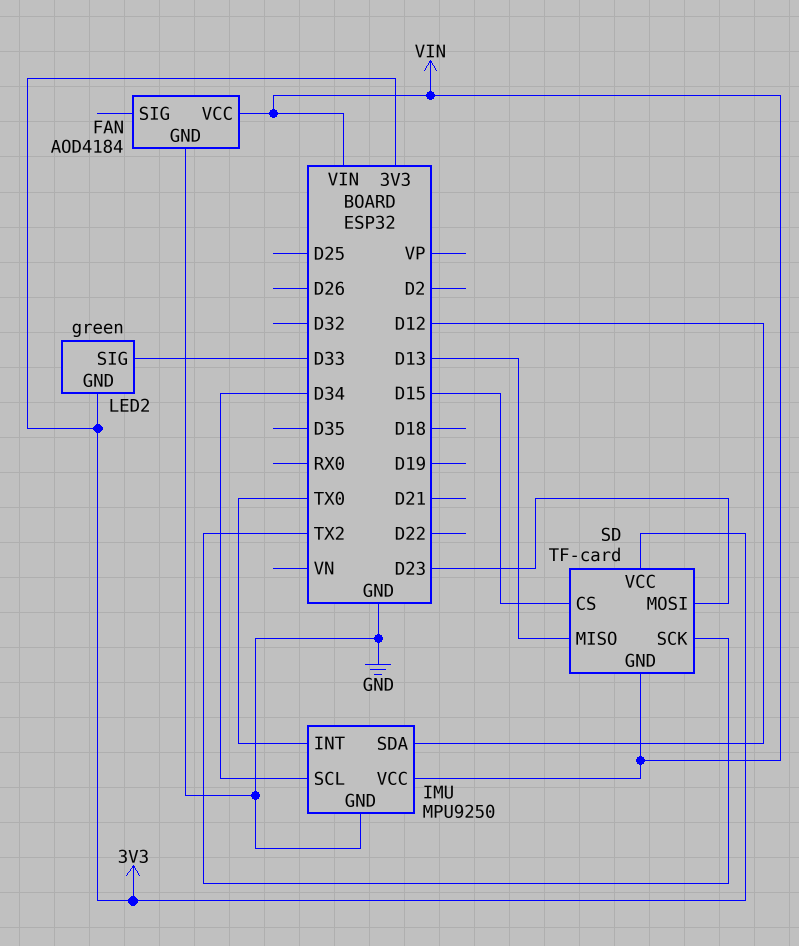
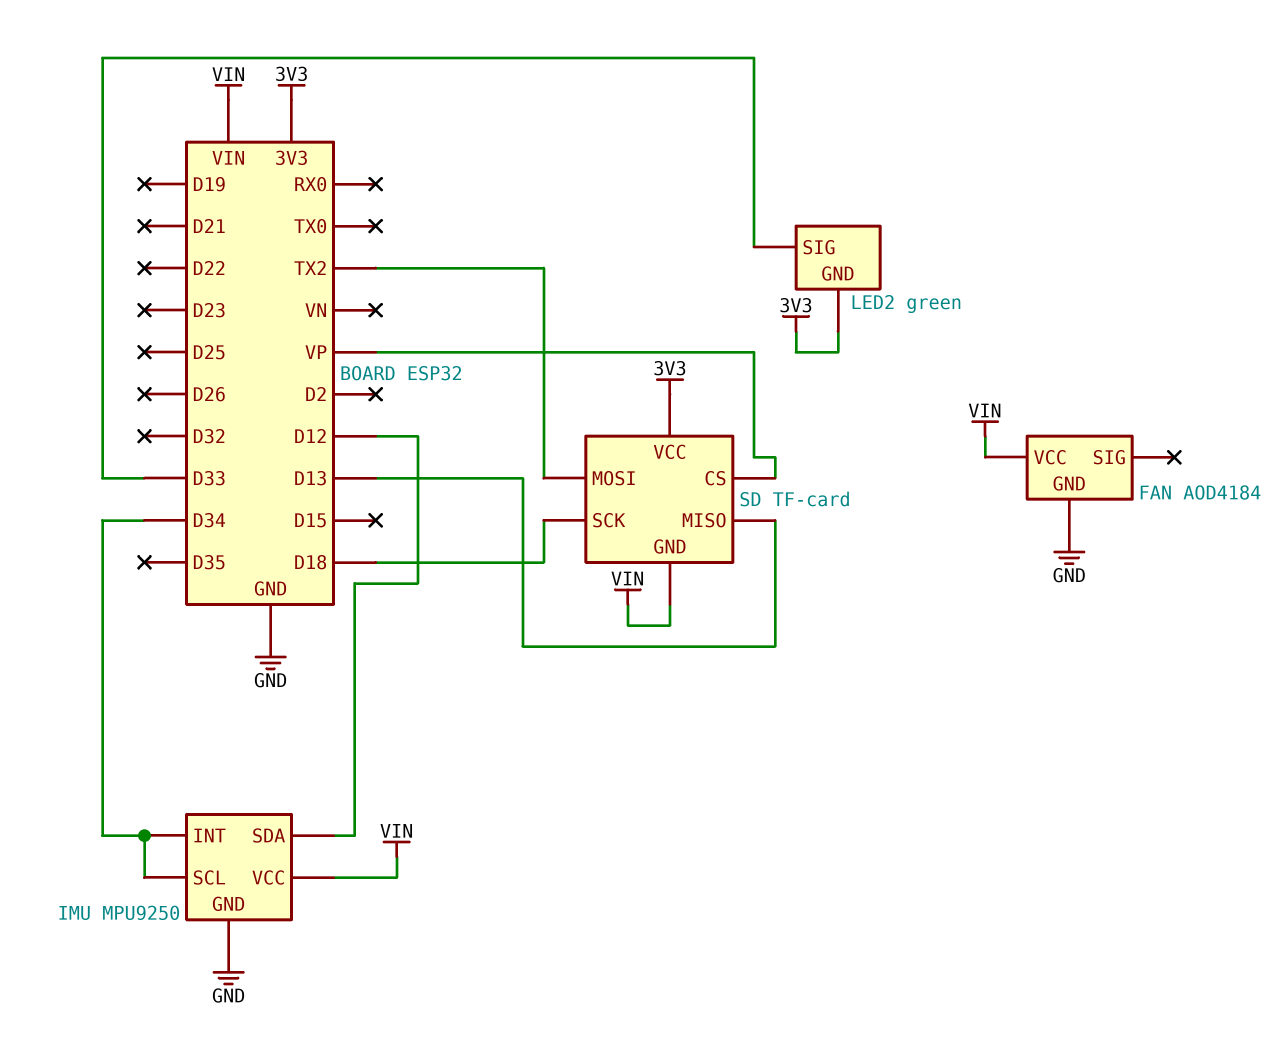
IMU pin INT: TX0 -> D34
SD pin CS: D15 -> VP
SD pin MOSI: D23 -> TX2
SD pin SCK: TX2 -> D18

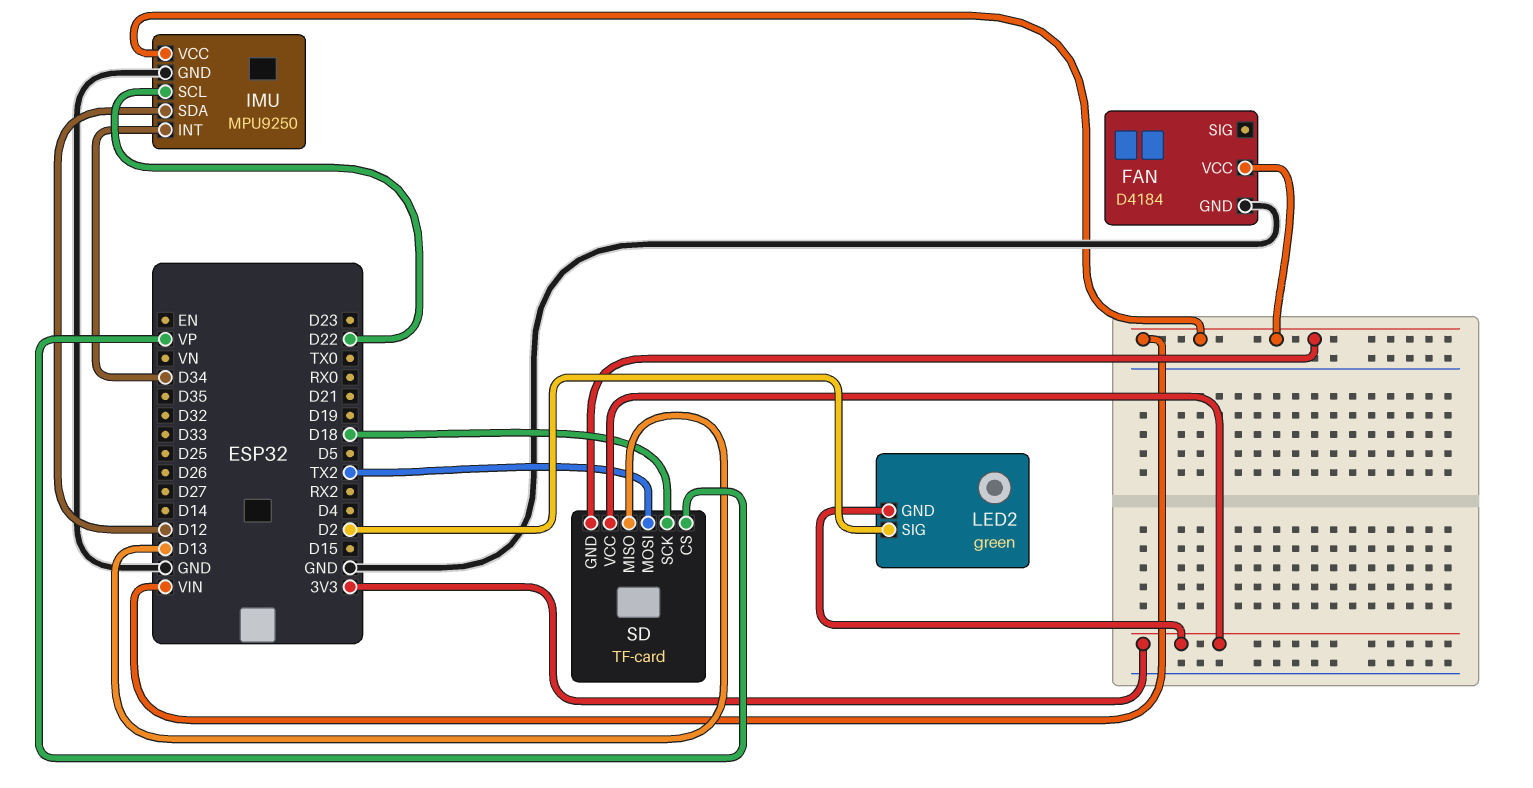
FAN: AOD4184 -> D4184
IMU pin SCL: D34 -> D22
LED2 pin SIG: D33 -> D2

